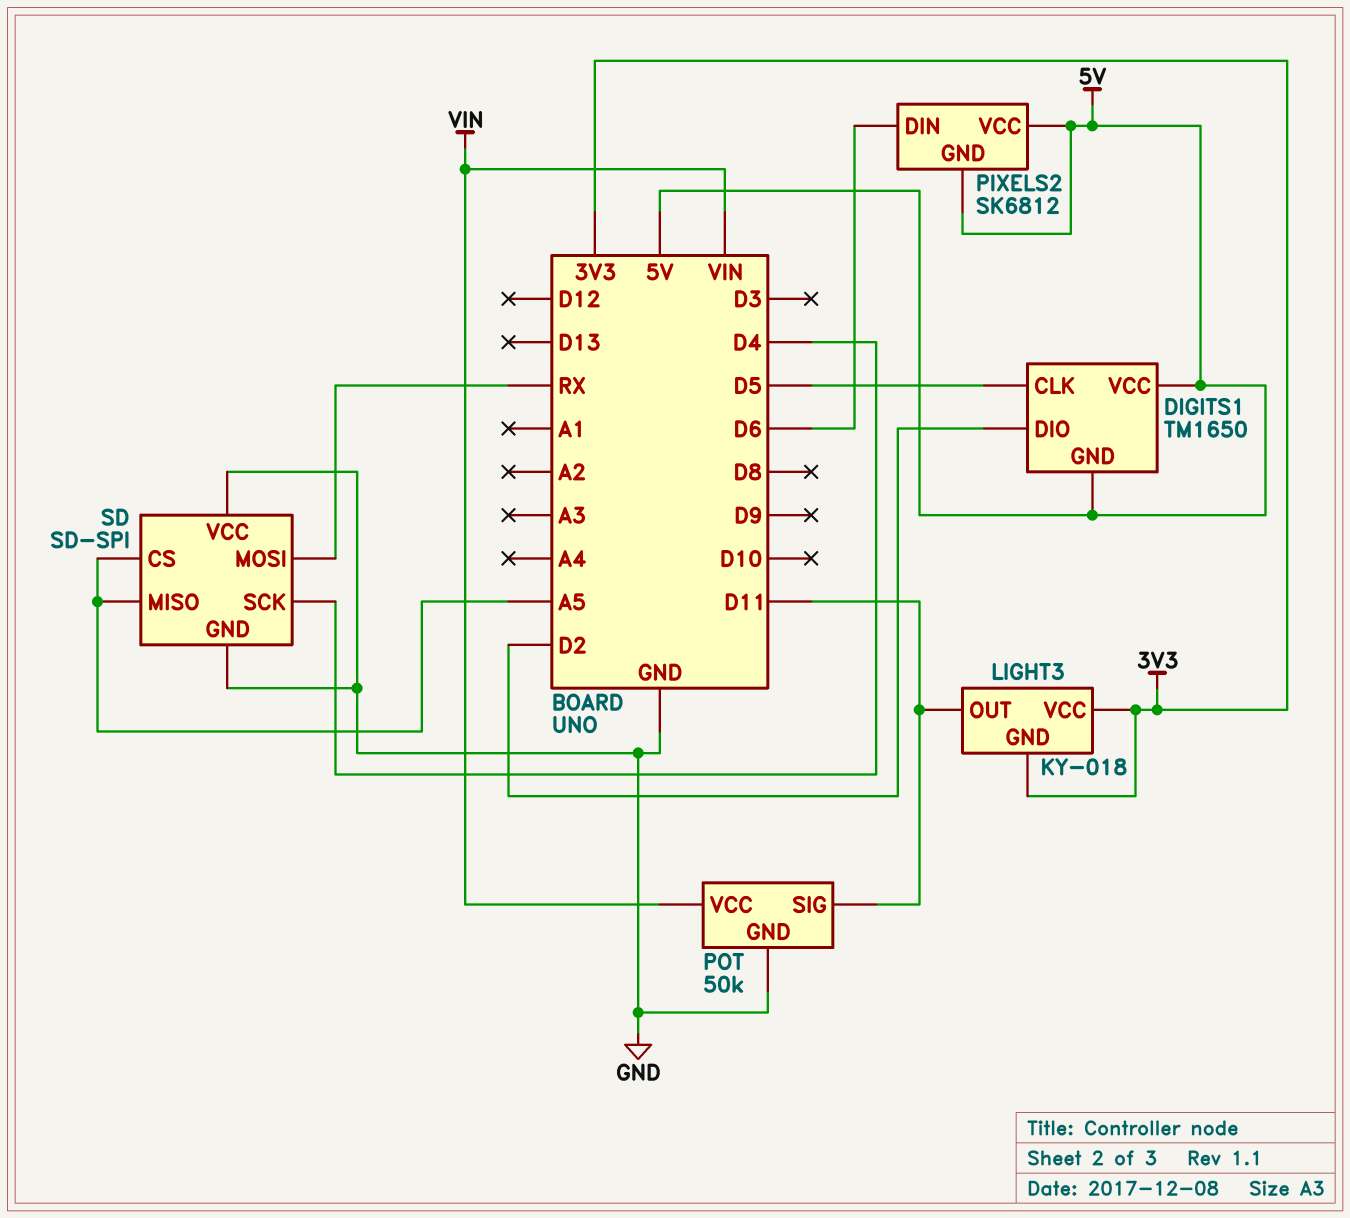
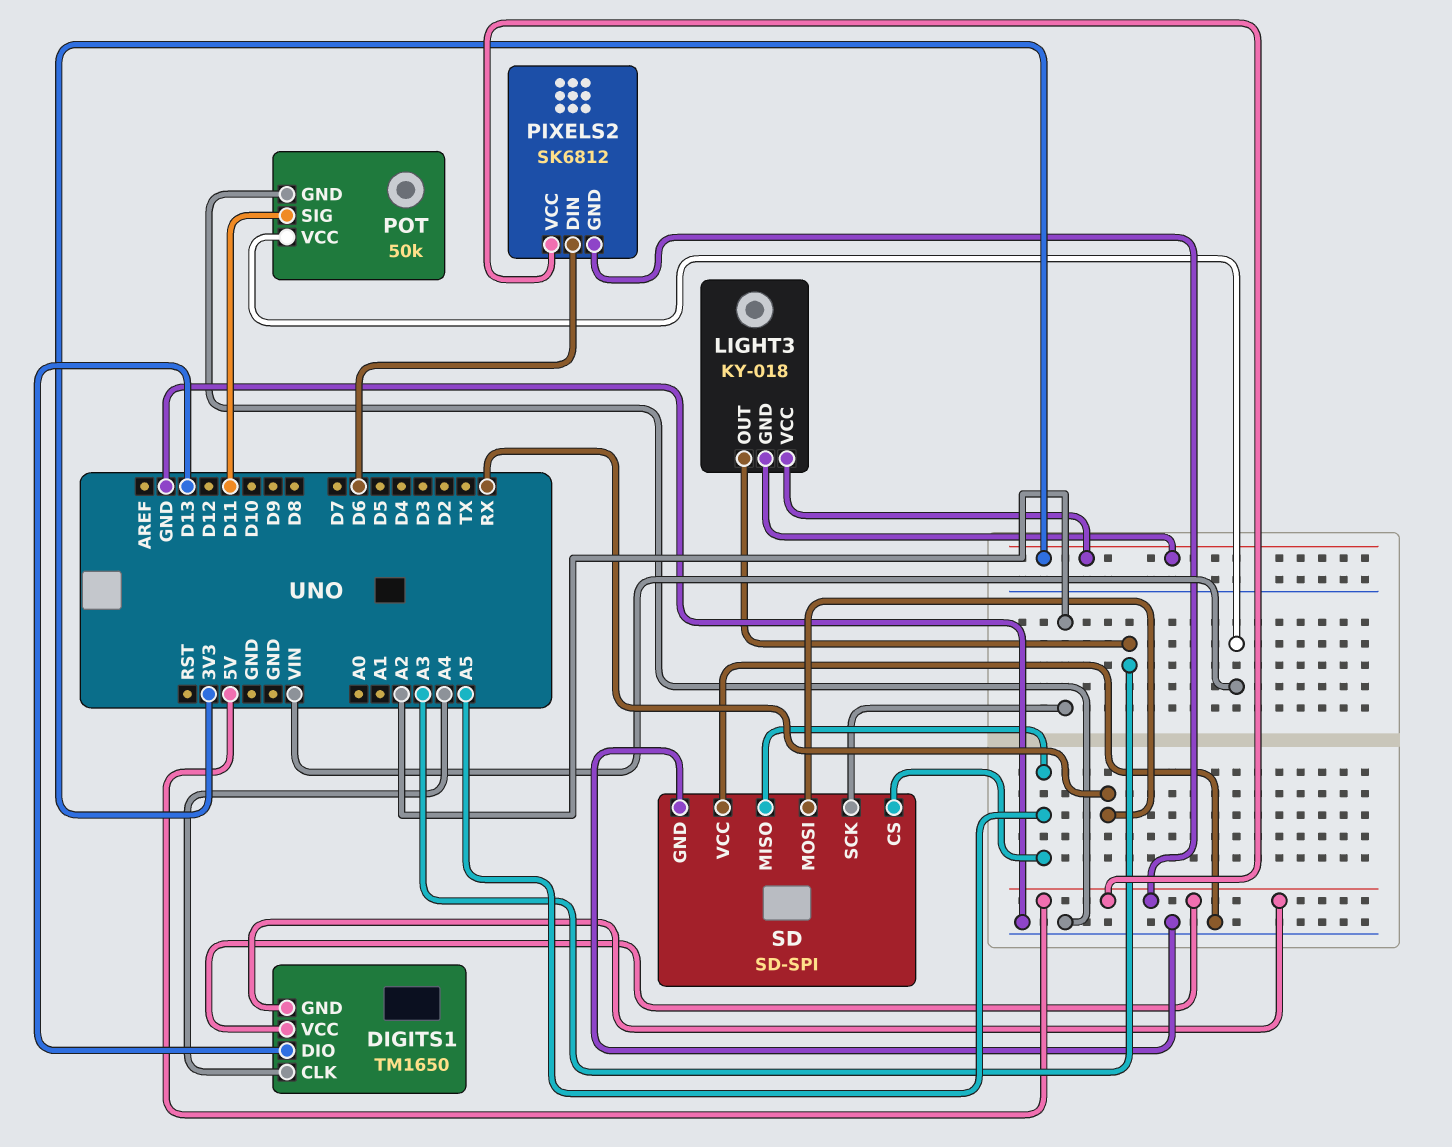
DIGITS1 pin CLK: D5 -> A4
DIGITS1 pin DIO: D2 -> D13
LIGHT3 pin OUT: D11 -> A3
SD pin SCK: D4 -> A2

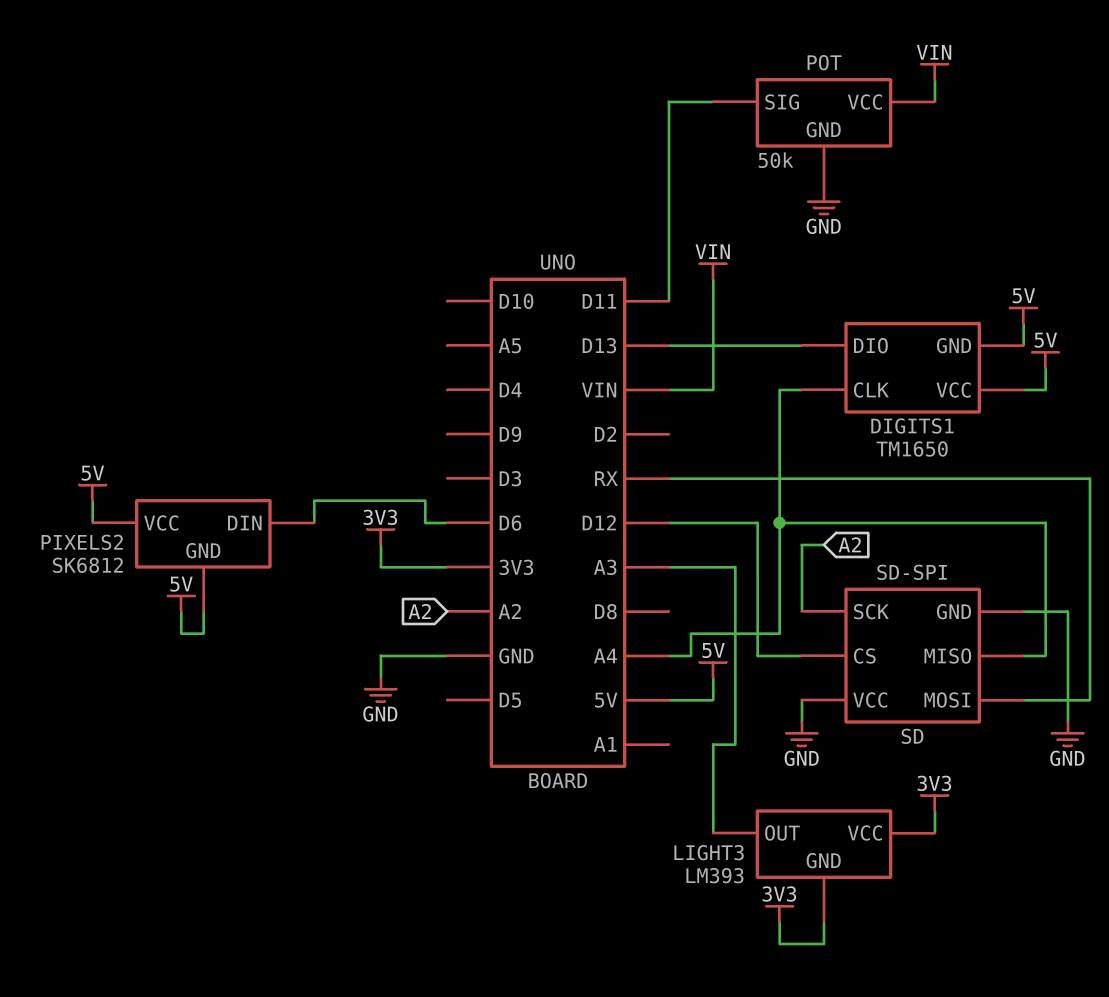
LIGHT3: KY-018 -> LM393
SD pin CS: A5 -> D12
SD pin MISO: A5 -> A4

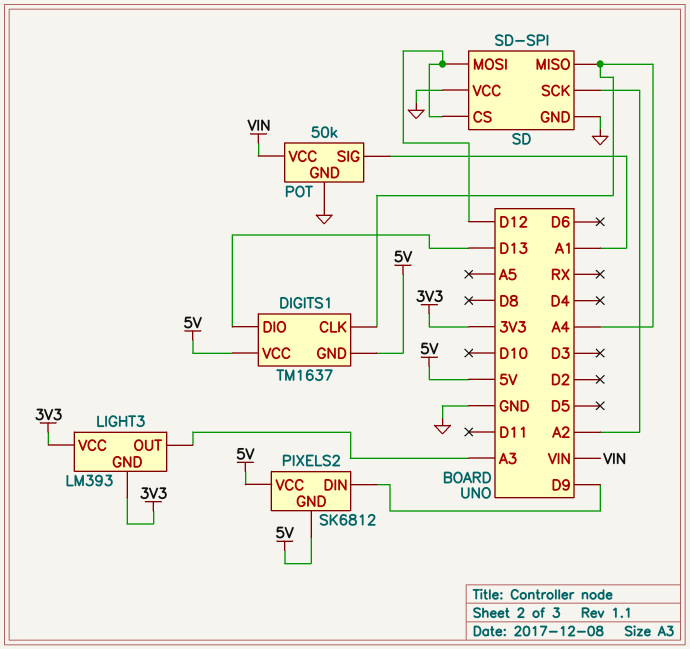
DIGITS1: TM1650 -> TM1637
PIXELS2 pin DIN: D6 -> D9
POT pin SIG: D11 -> A1
SD pin MOSI: RX -> D12

